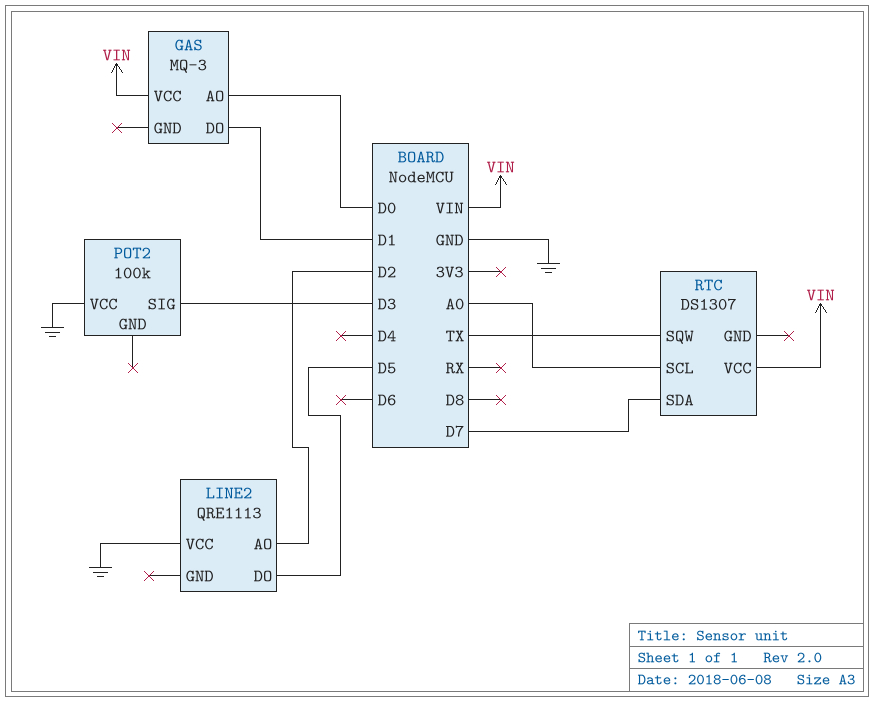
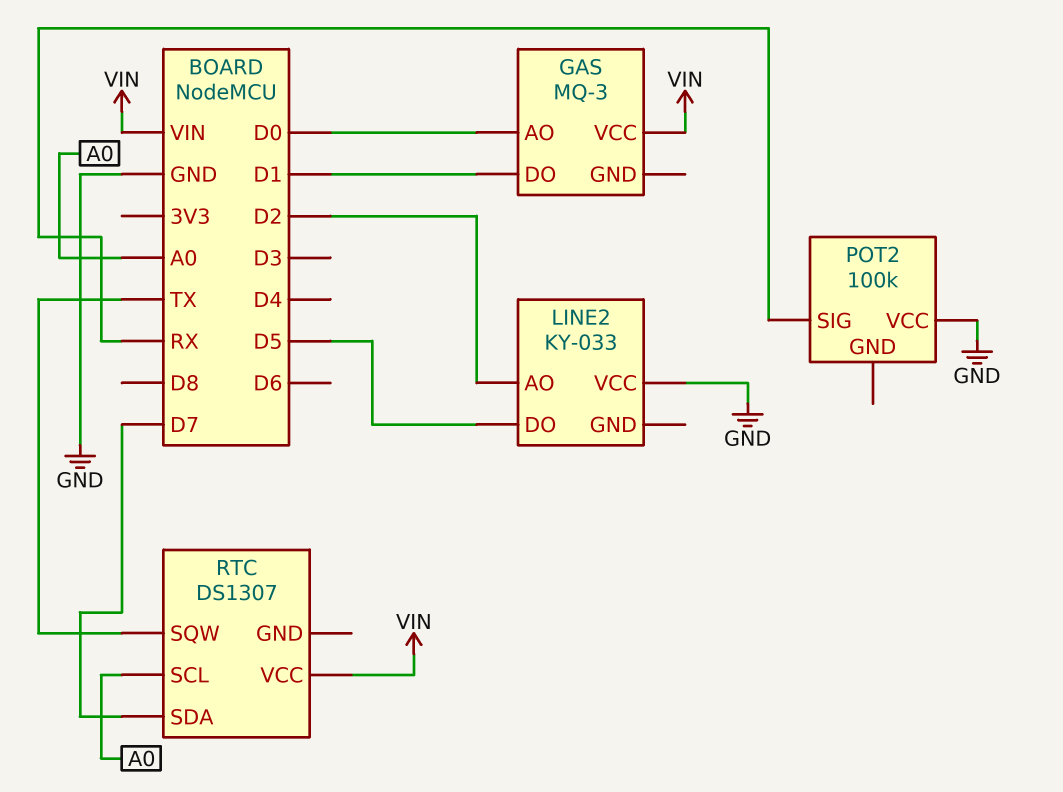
LINE2: QRE1113 -> KY-033
POT2 pin SIG: D3 -> RX

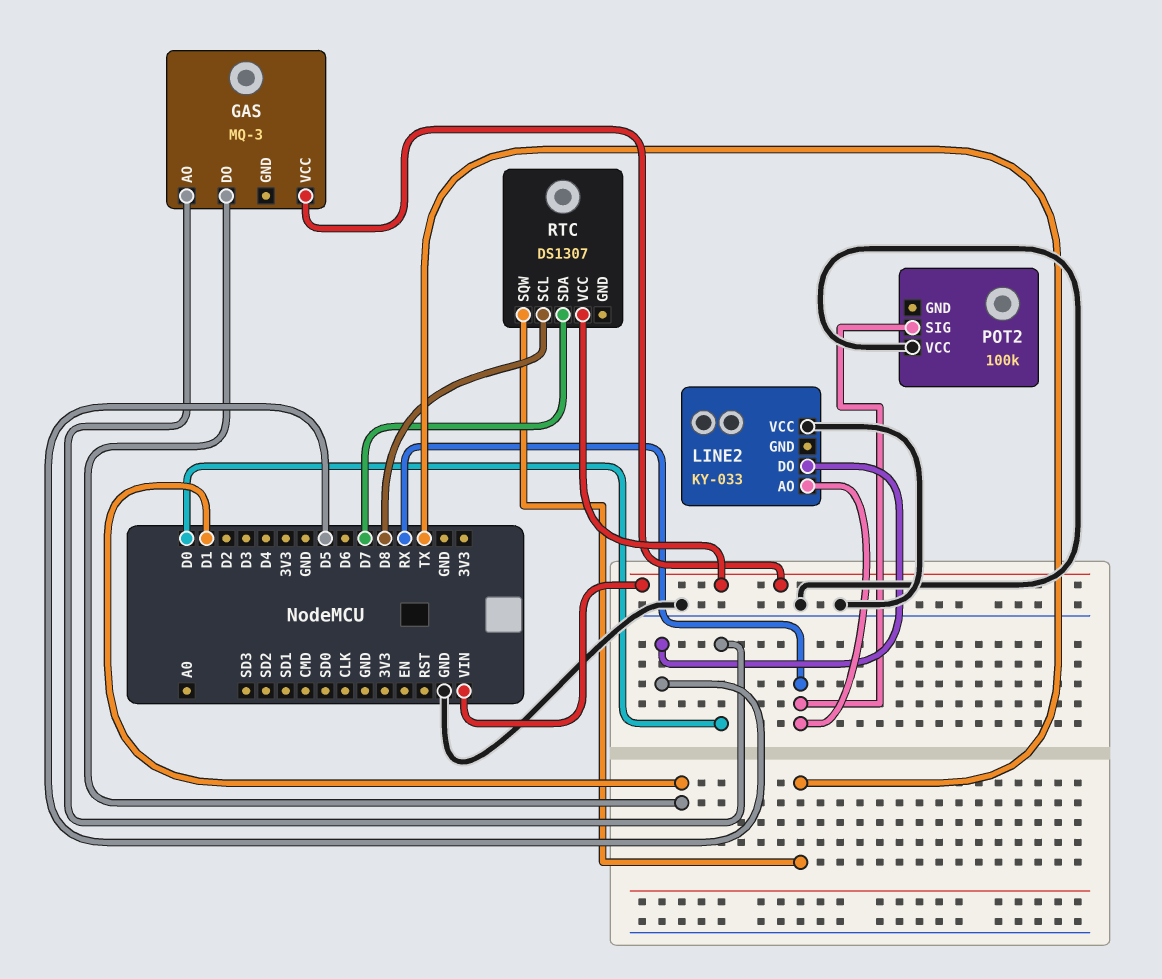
LINE2 pin AO: D2 -> RX
RTC pin SCL: A0 -> D8

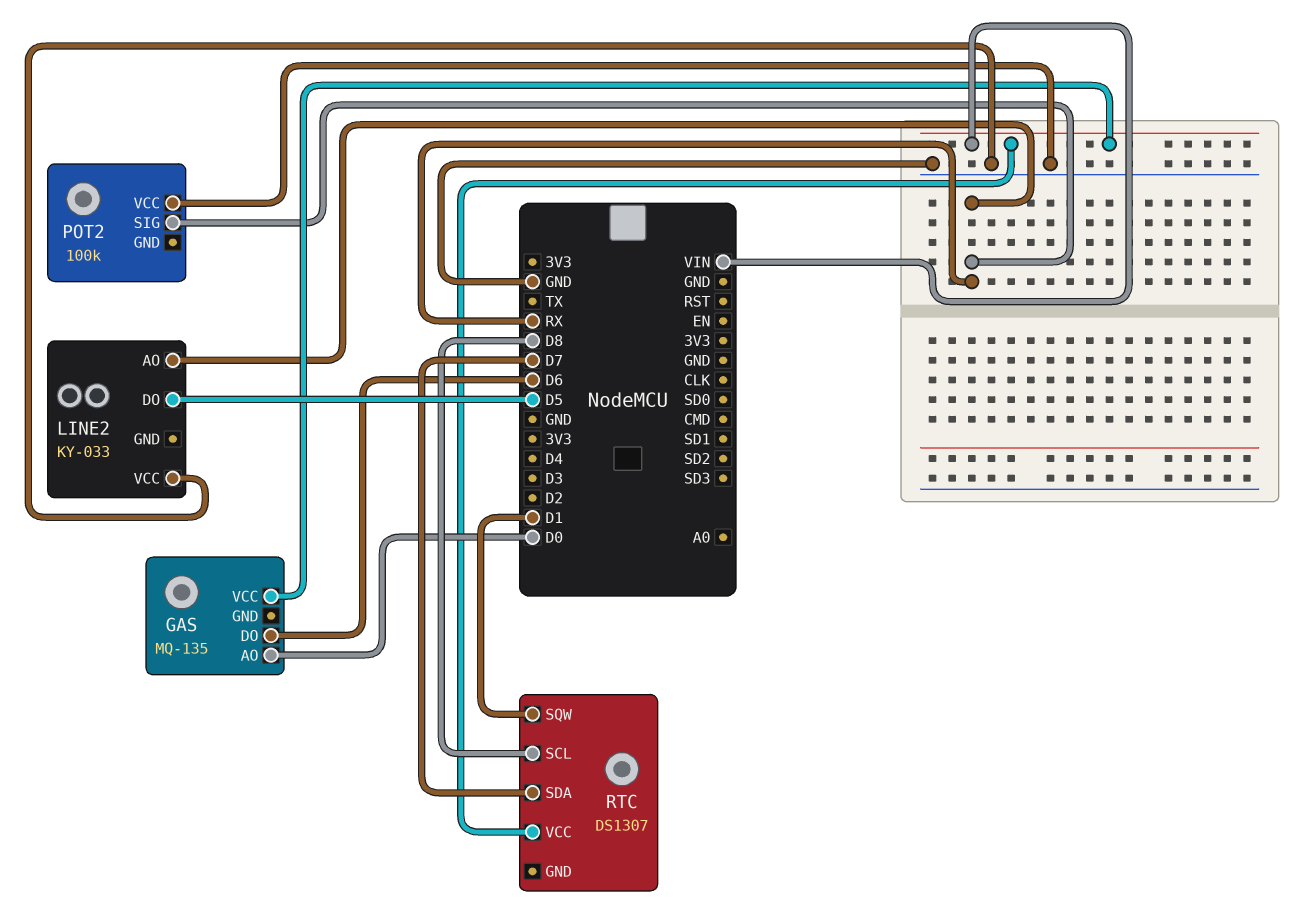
GAS: MQ-3 -> MQ-135
GAS pin DO: D1 -> D6
RTC pin SQW: TX -> D1

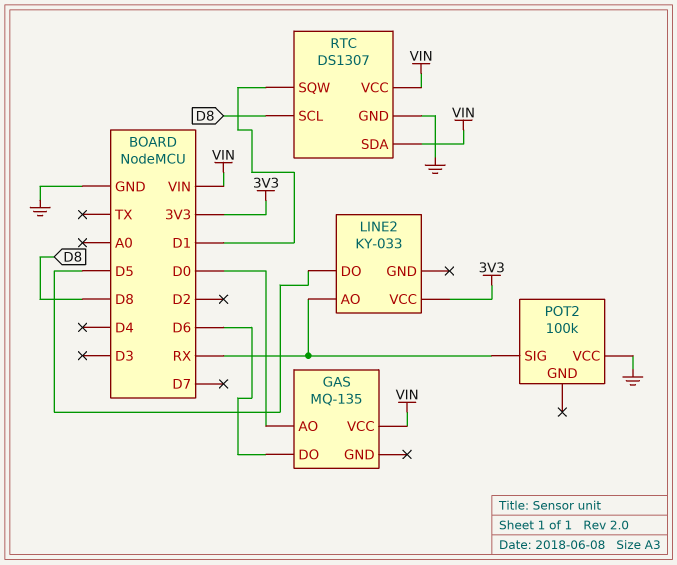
LINE2 pin VCC: GND -> 3V3
RTC pin GND: none -> GND
RTC pin SDA: D7 -> VIN

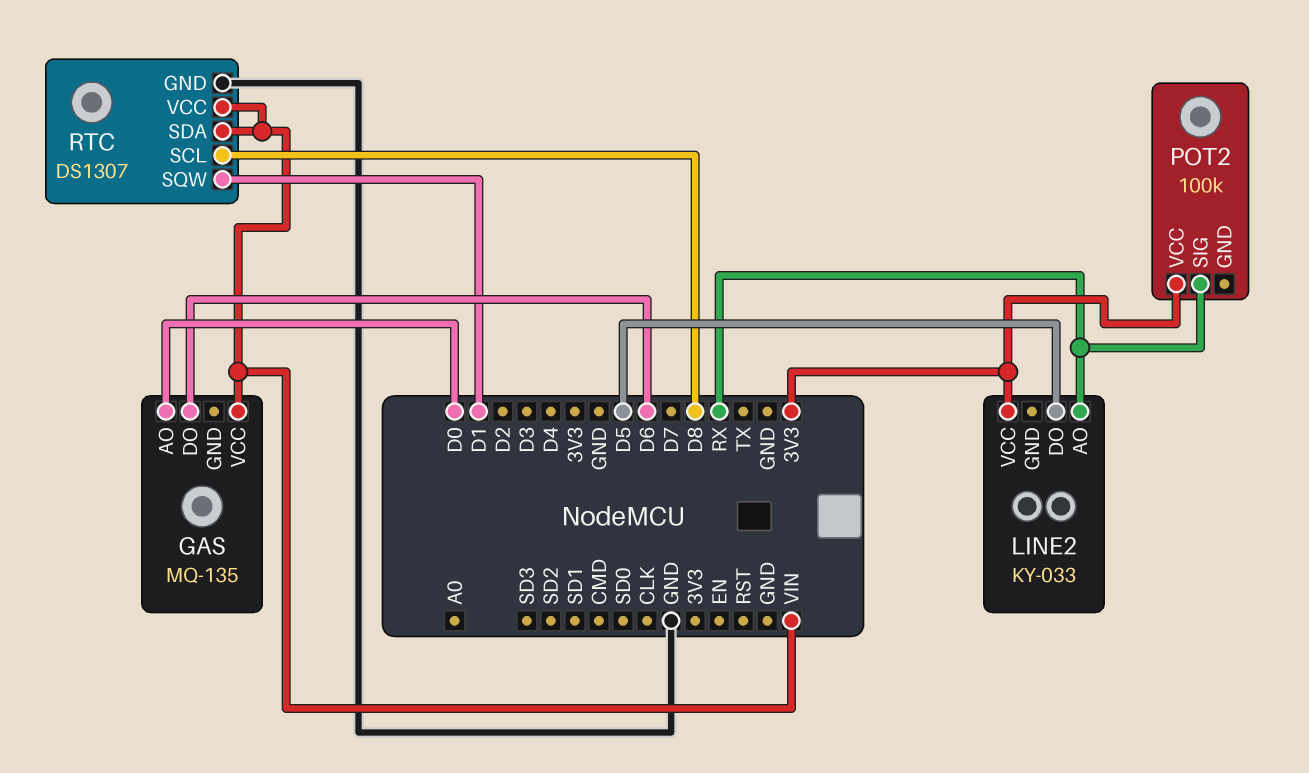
POT2 pin VCC: GND -> 3V3

